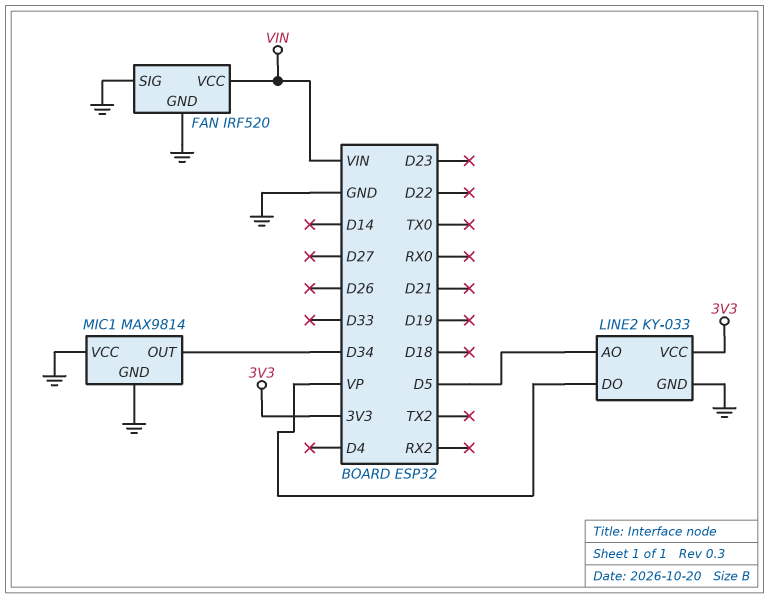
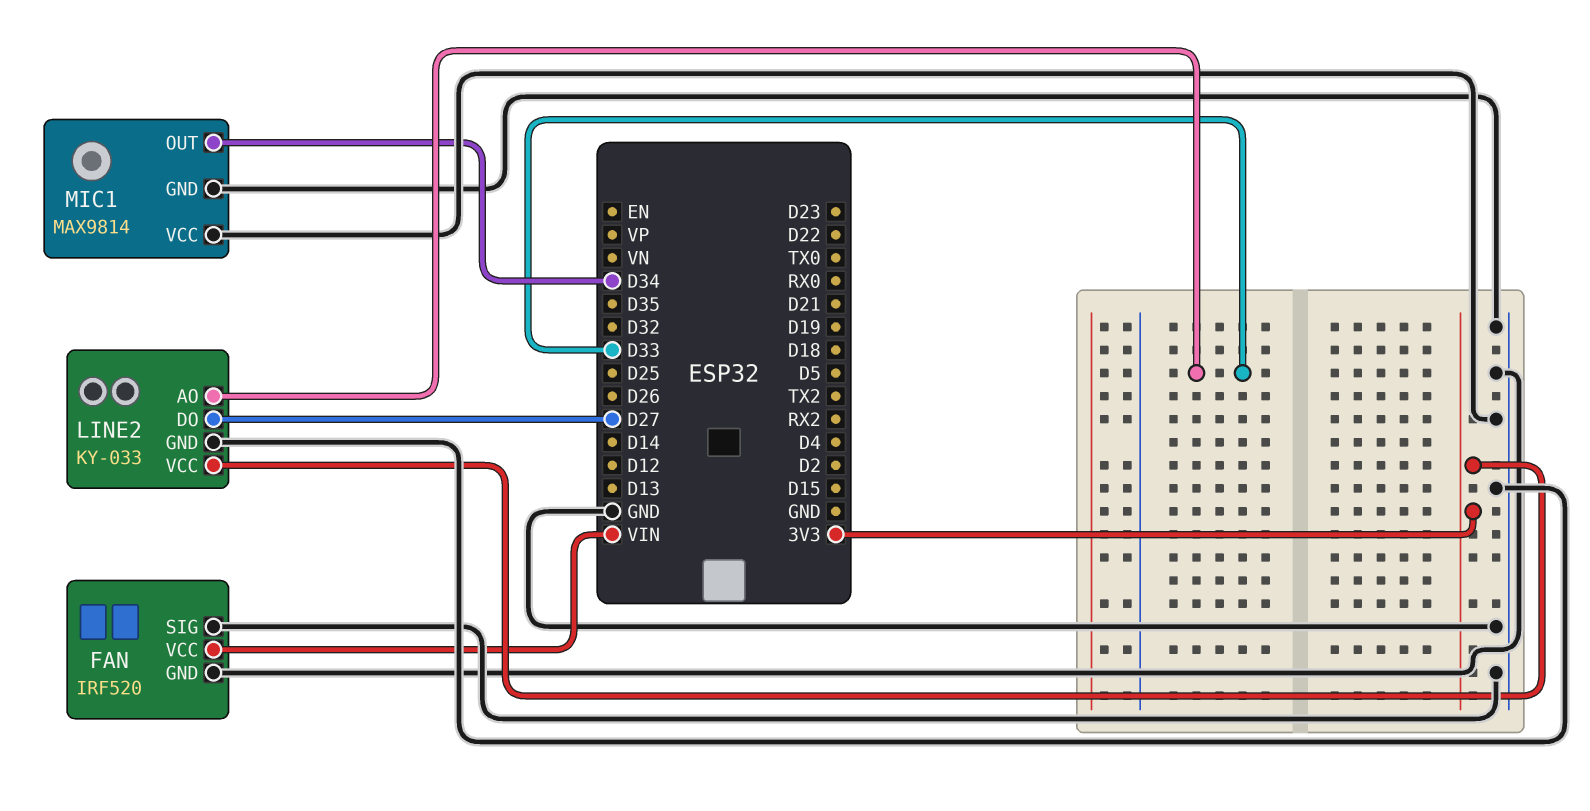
LINE2 pin AO: D5 -> D33
LINE2 pin DO: VP -> D27

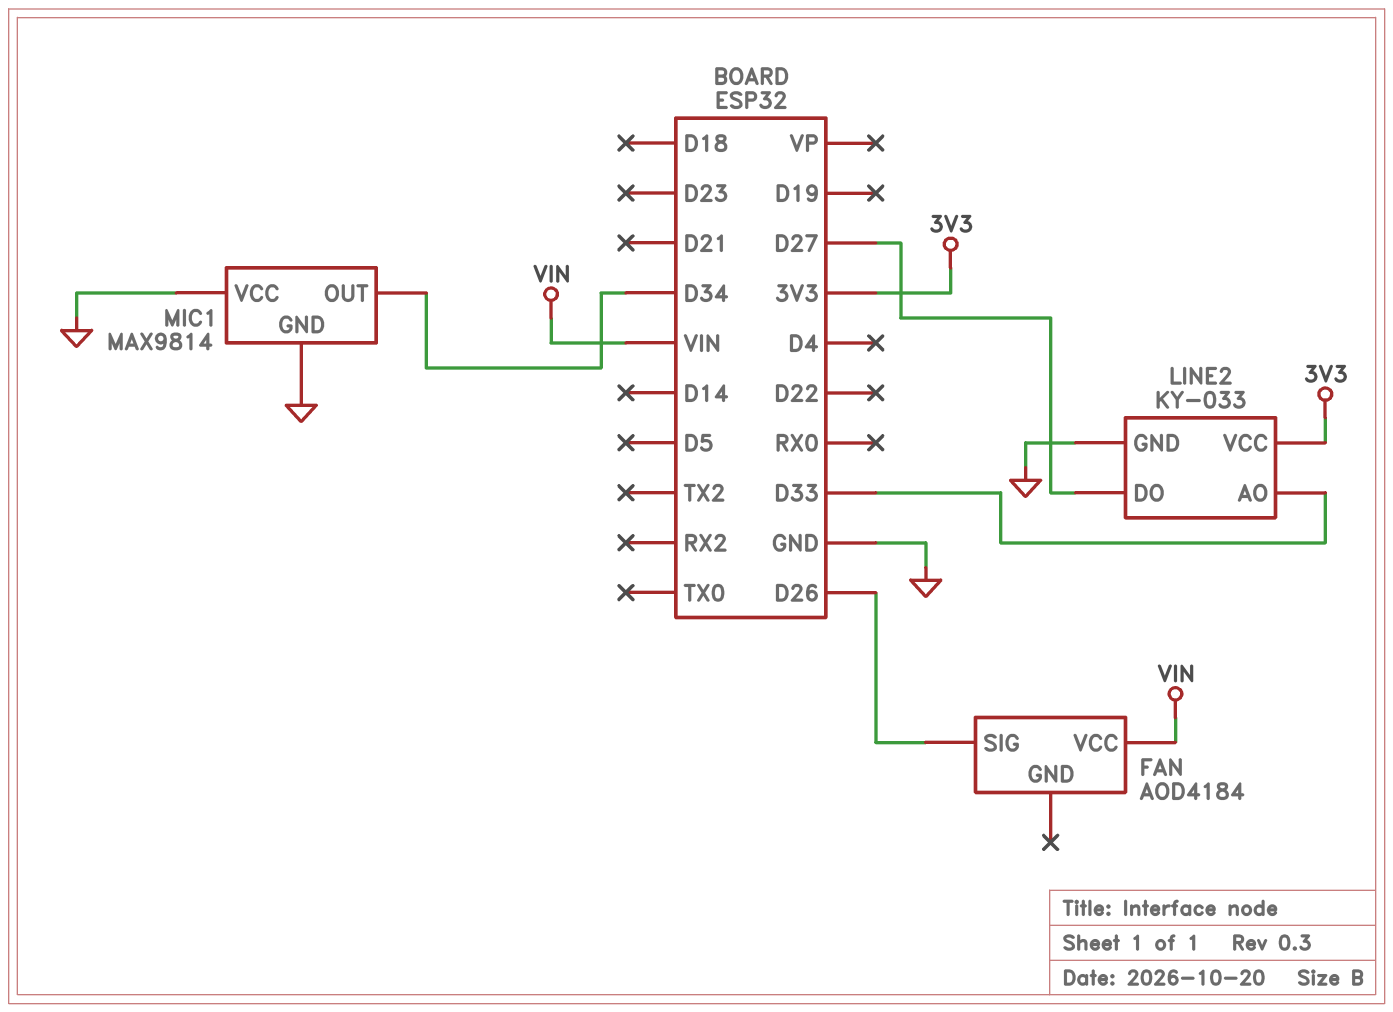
FAN: IRF520 -> AOD4184
FAN pin GND: GND -> none
FAN pin SIG: GND -> D26

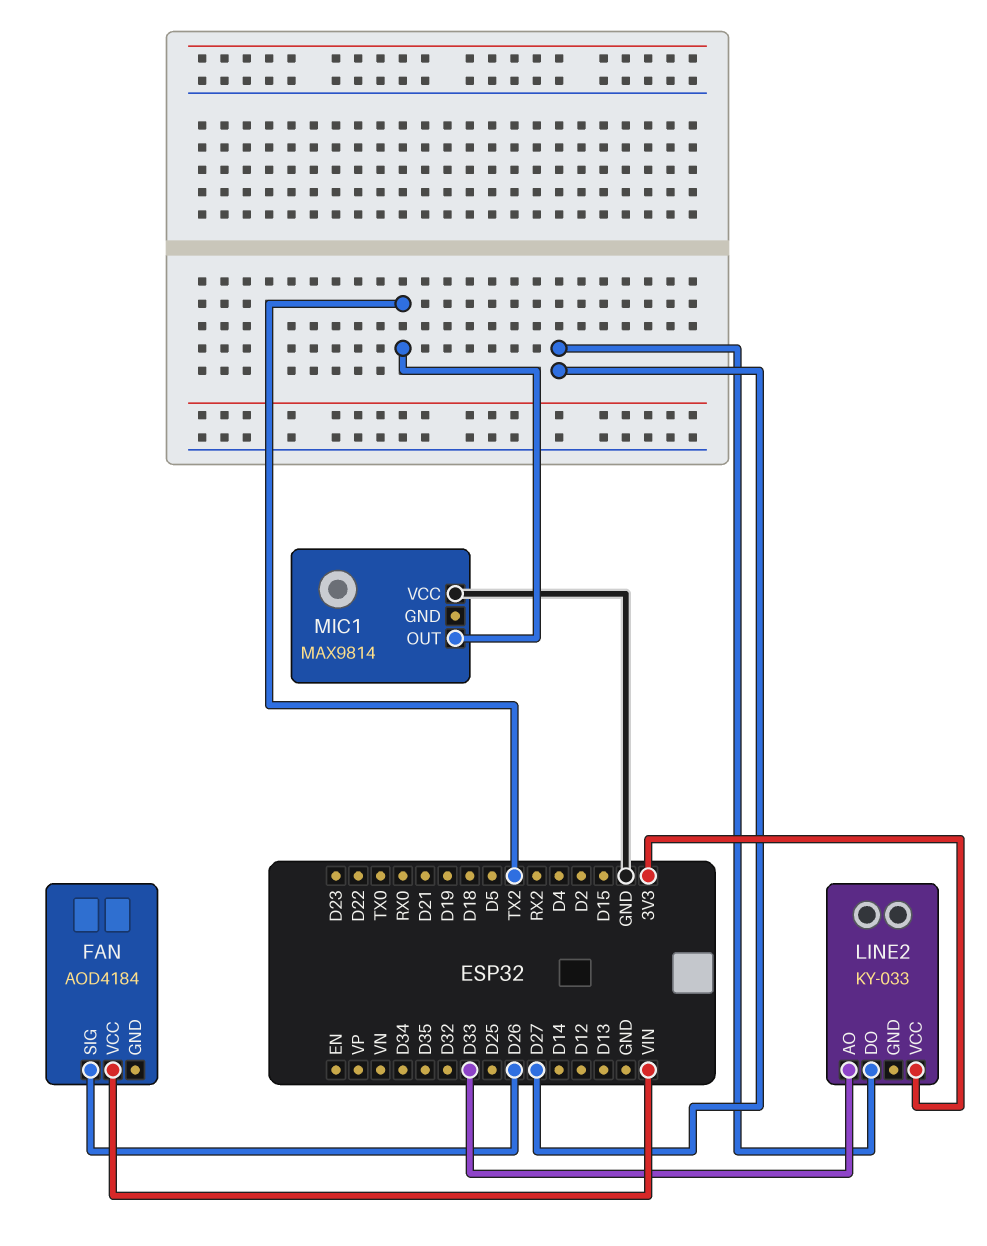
LINE2 pin GND: GND -> none
MIC1 pin GND: GND -> none
MIC1 pin OUT: D34 -> TX2

